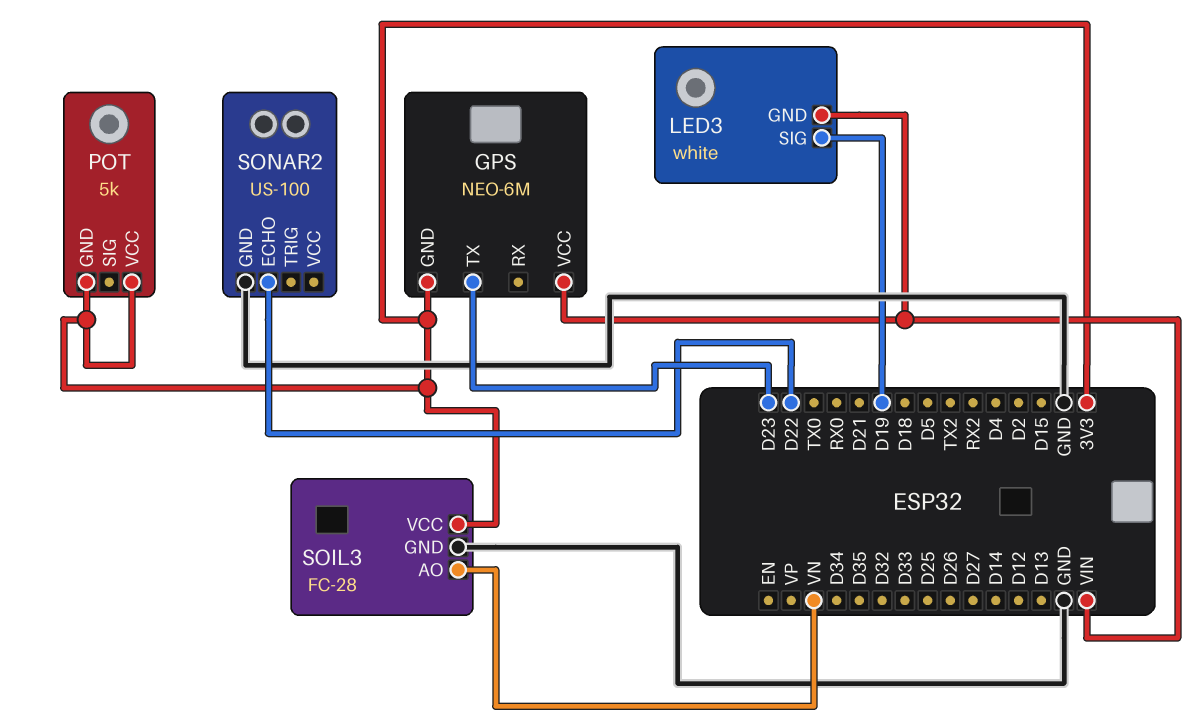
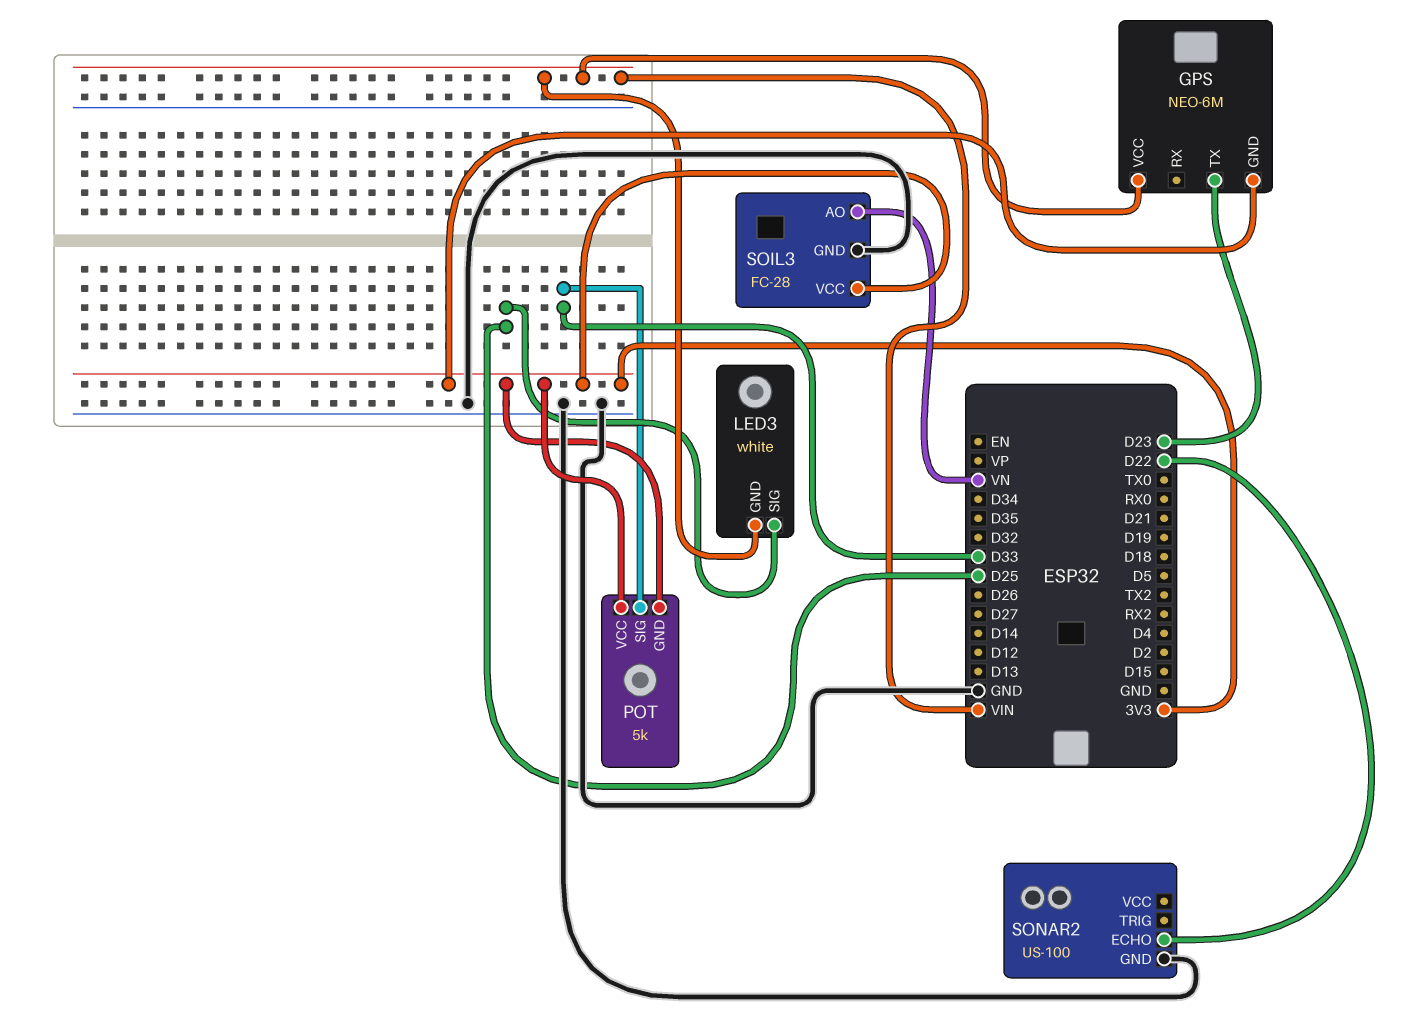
LED3 pin SIG: D19 -> D25
POT pin SIG: none -> D33

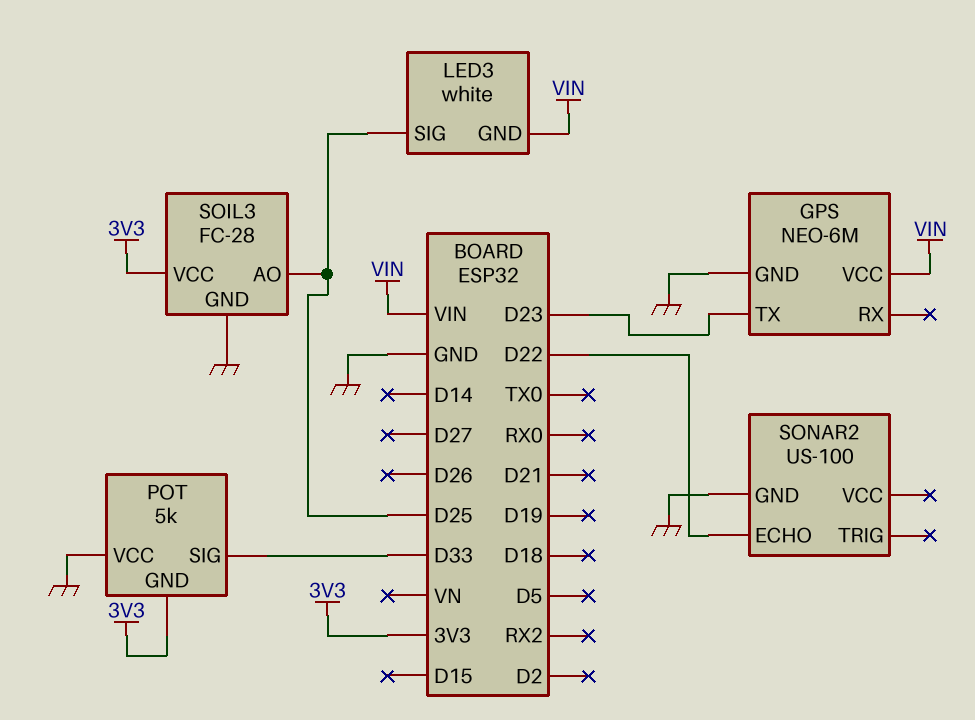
GPS pin GND: 3V3 -> GND
POT pin VCC: 3V3 -> GND
SOIL3 pin AO: VN -> D25

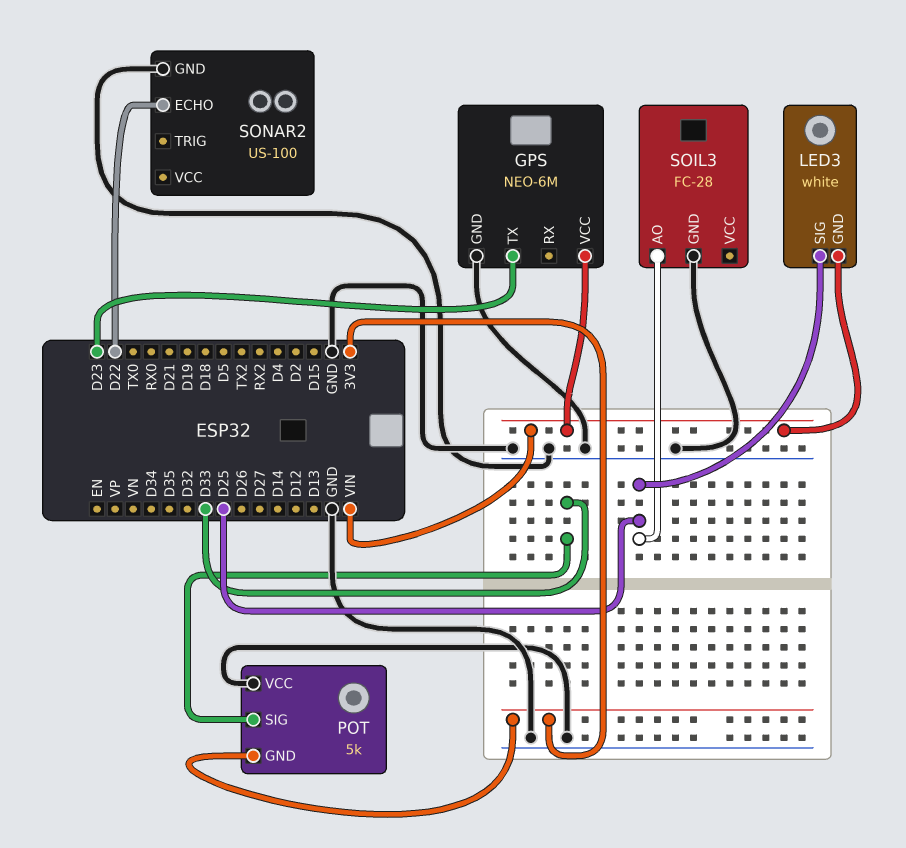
SOIL3 pin VCC: 3V3 -> none

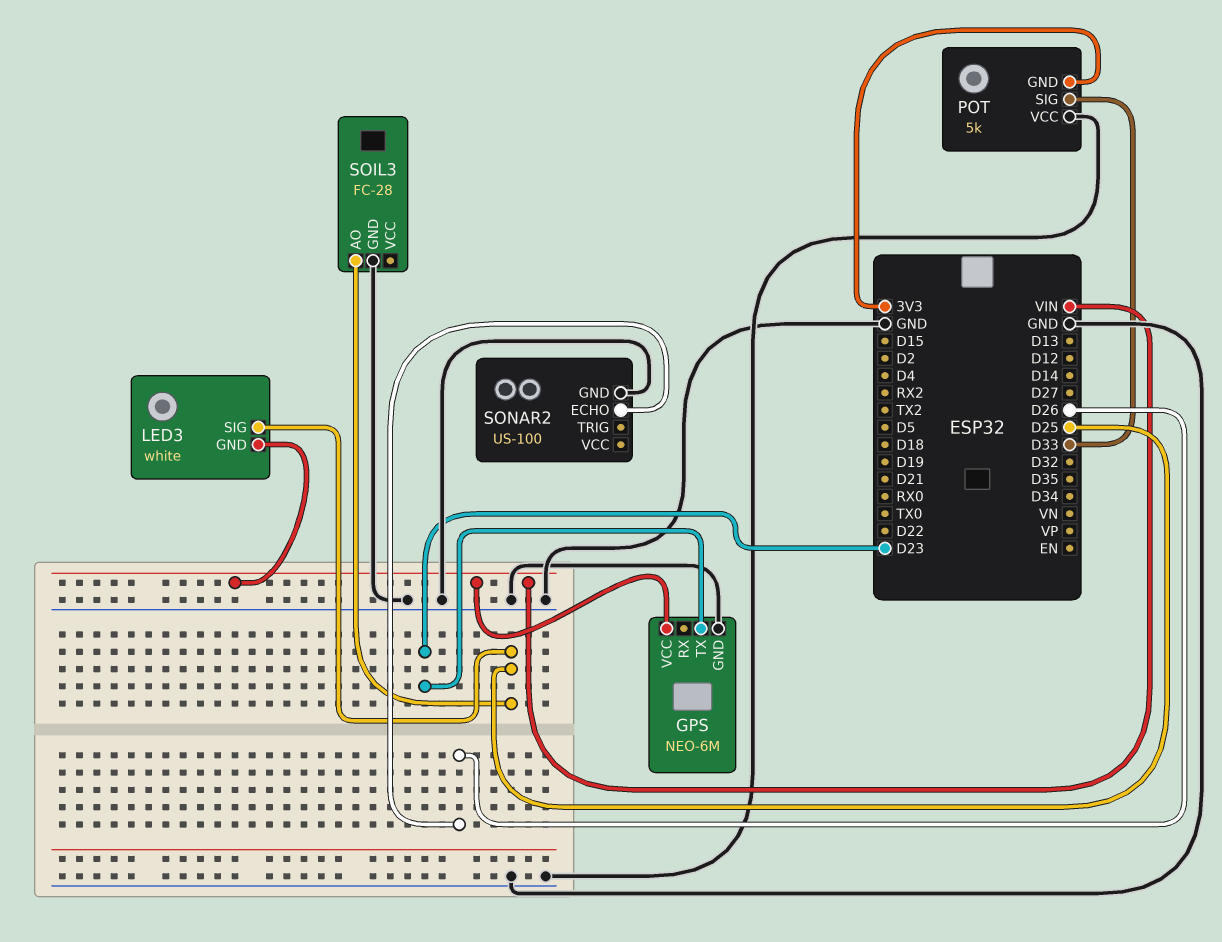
SONAR2 pin ECHO: D22 -> D26

